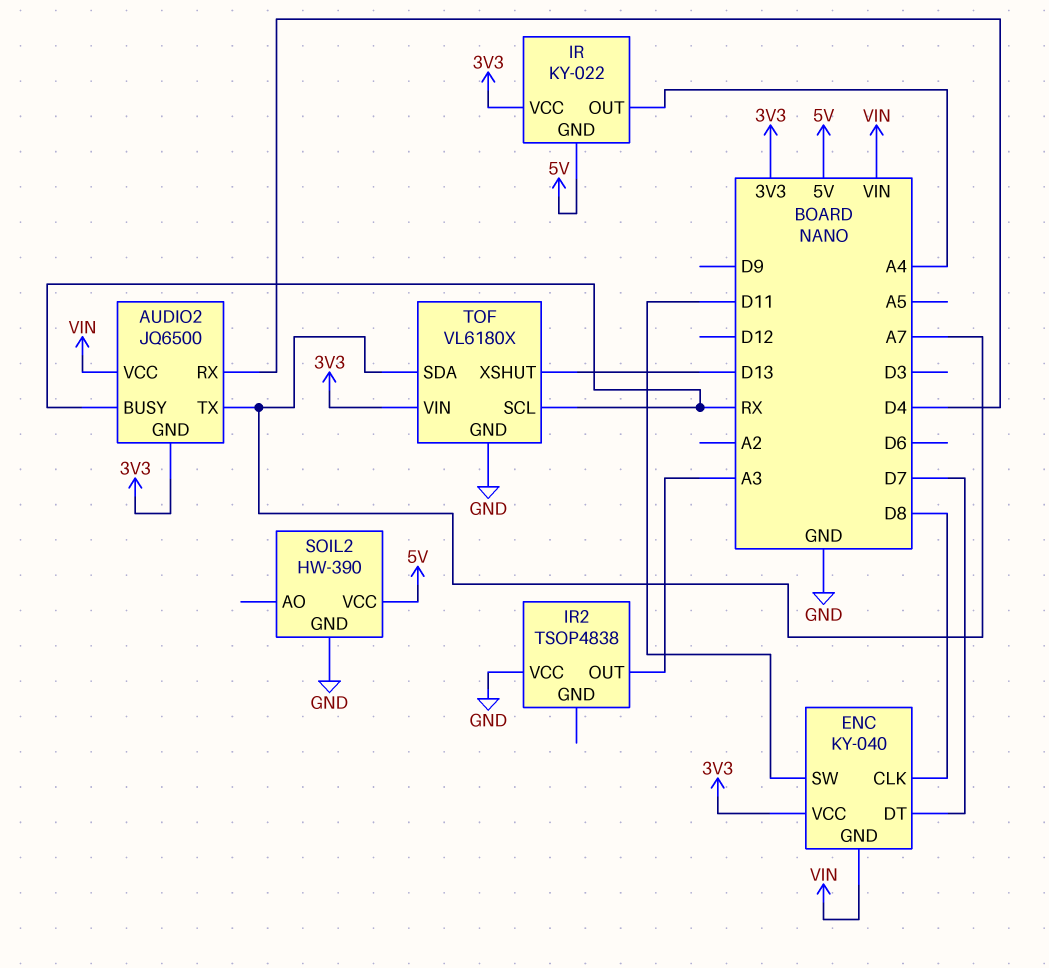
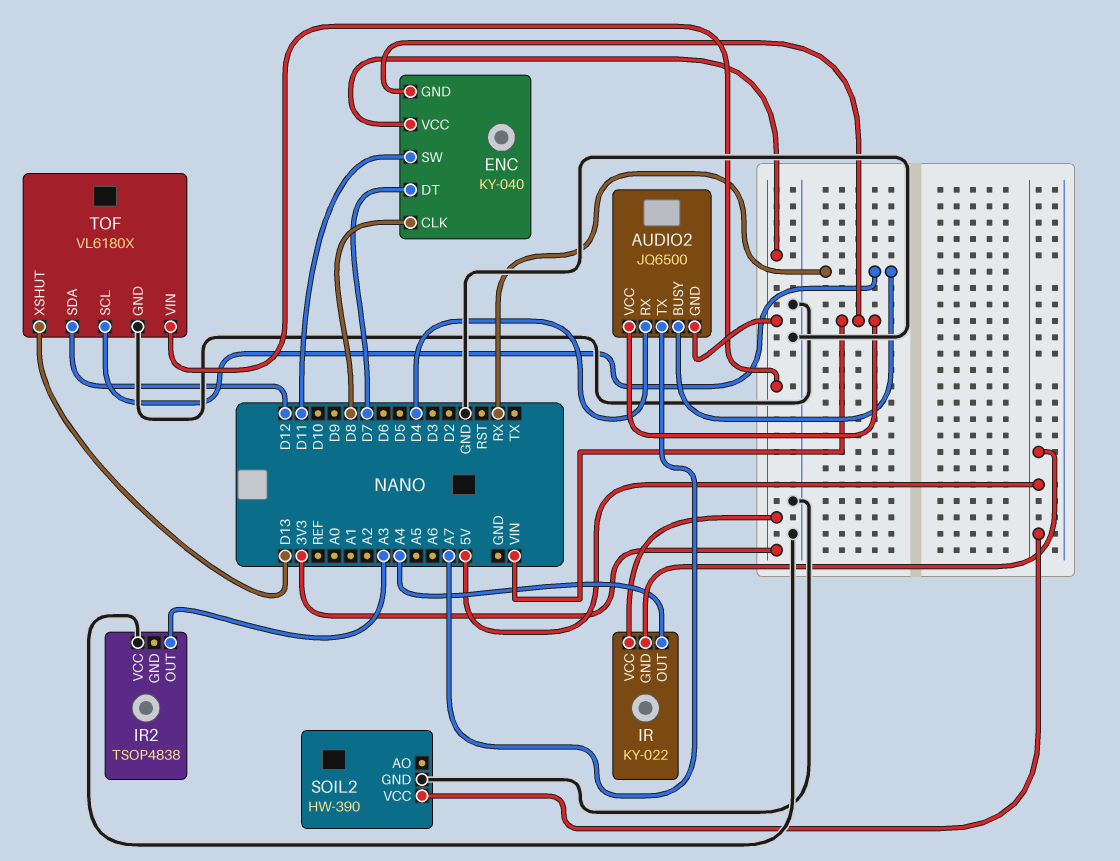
TOF pin SDA: A7 -> D12

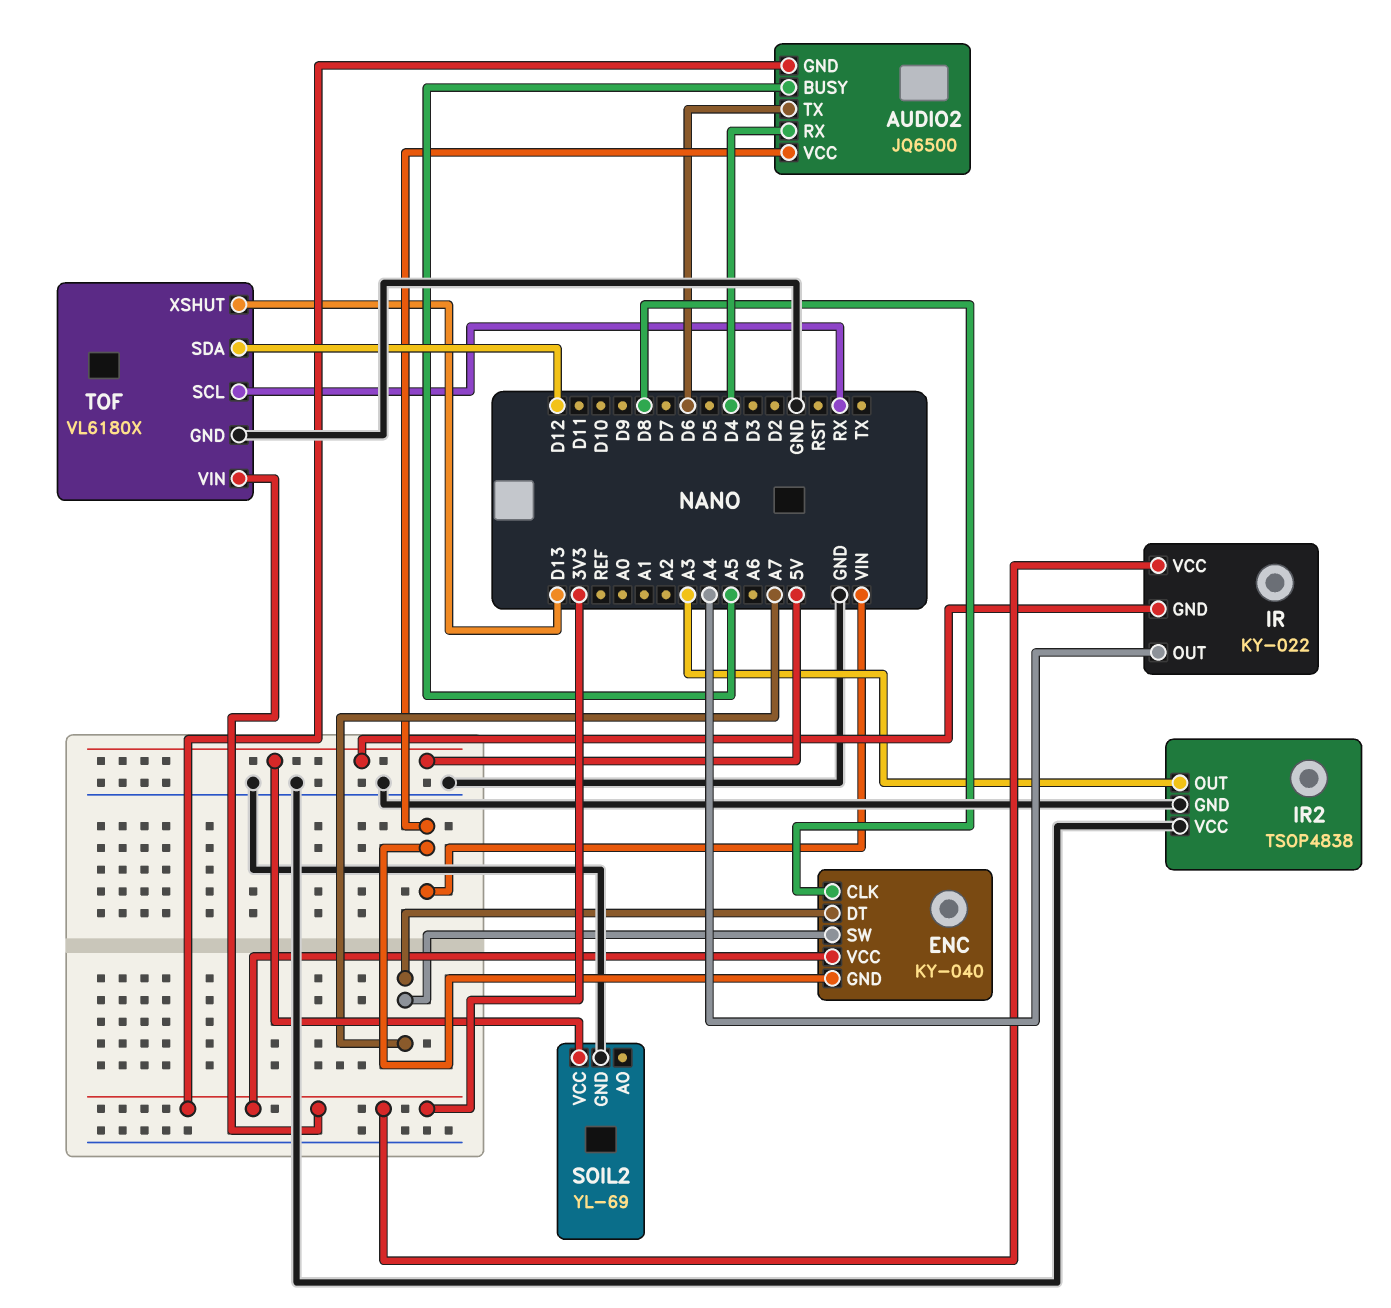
AUDIO2 pin BUSY: RX -> A5
AUDIO2 pin TX: A7 -> D6
ENC pin DT: D7 -> A7
ENC pin SW: D11 -> A7
IR2 pin GND: none -> GND
SOIL2: HW-390 -> YL-69

